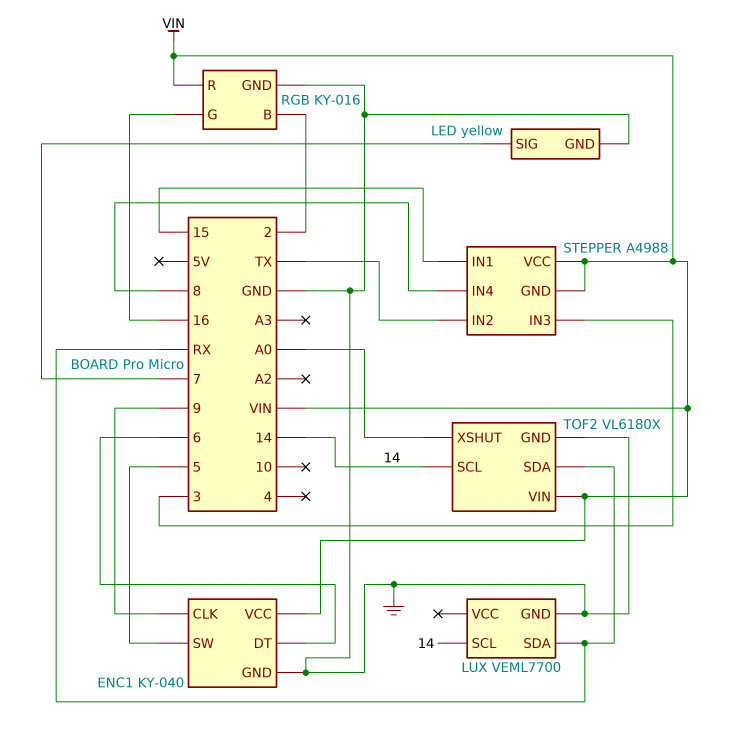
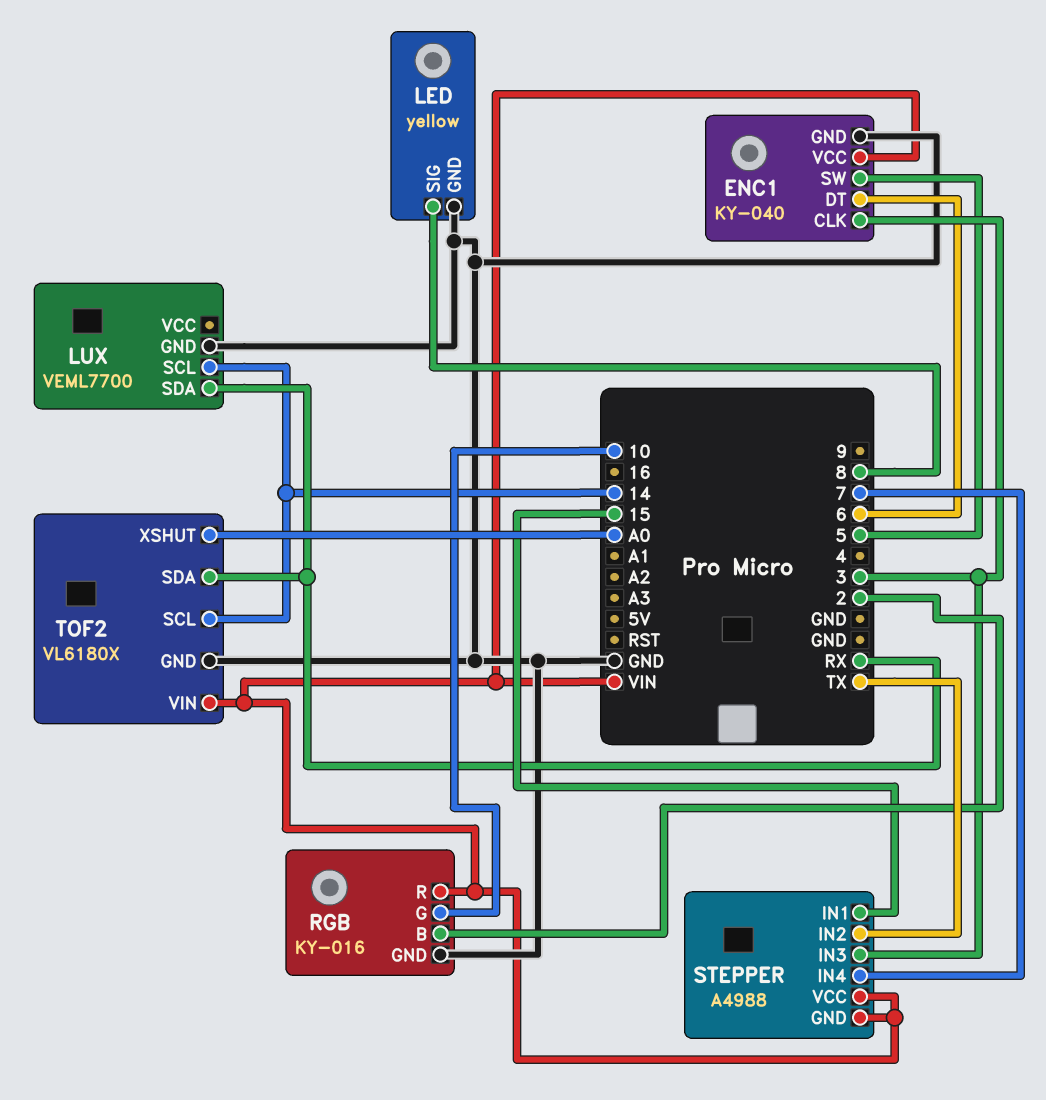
ENC1 pin CLK: 9 -> 3
LED pin SIG: 7 -> 8
RGB pin G: 16 -> 10
STEPPER pin IN4: 8 -> 7

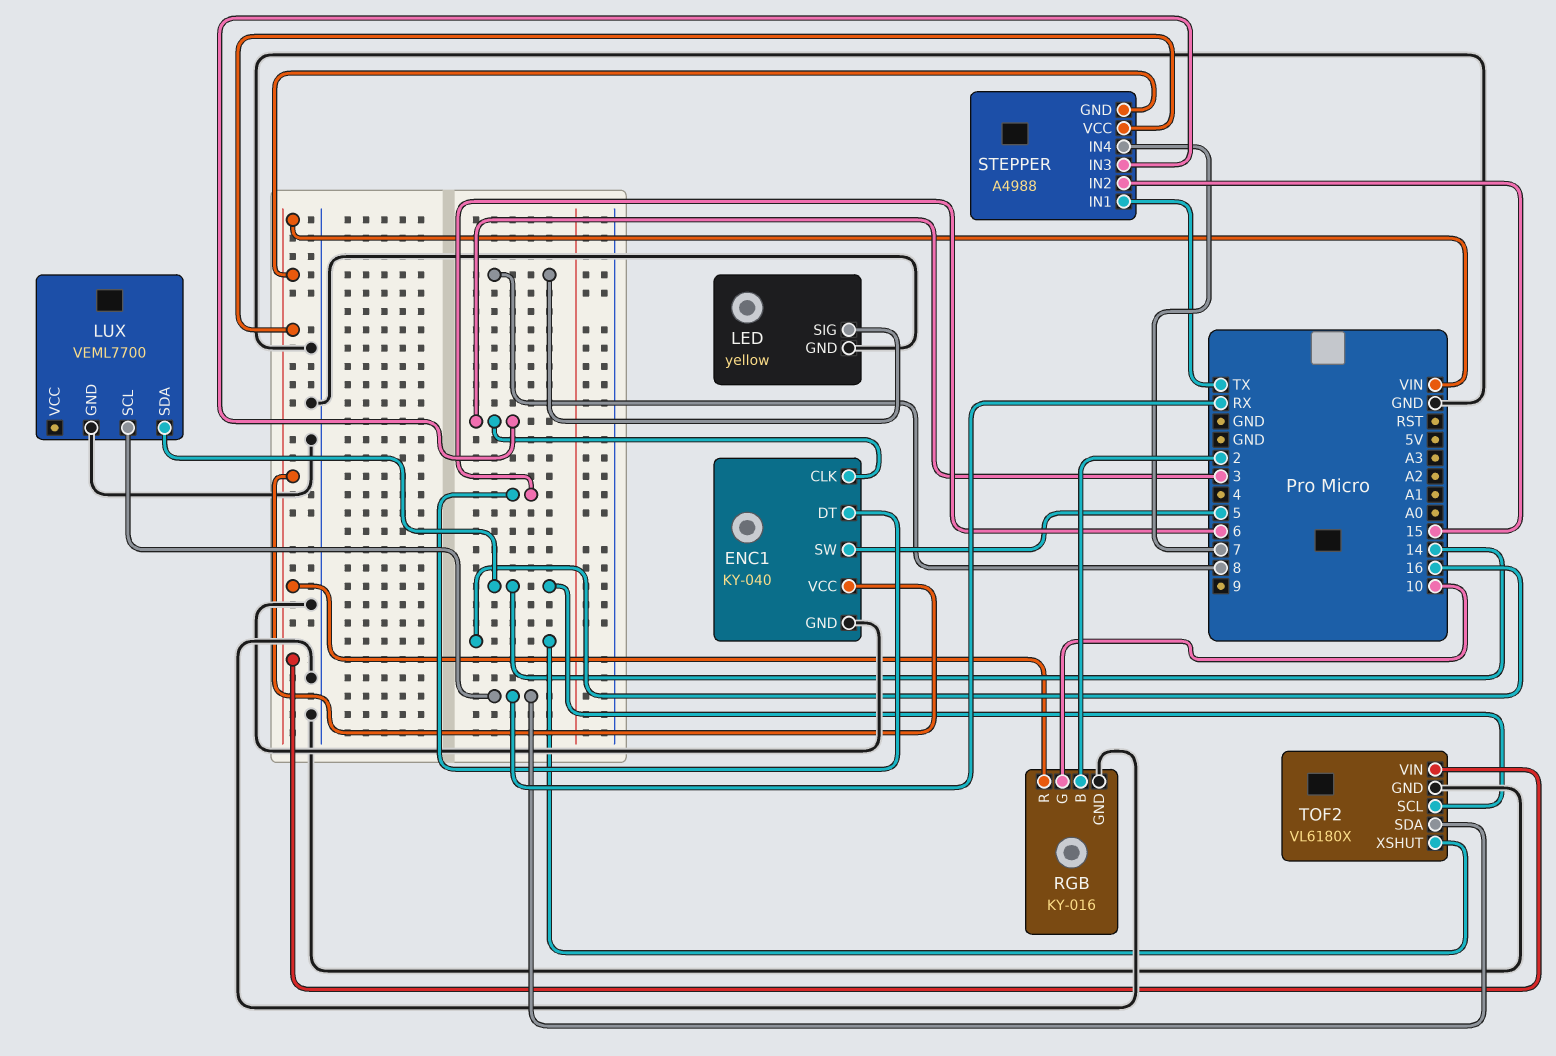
LUX pin SCL: 14 -> RX
LUX pin SDA: RX -> 14
STEPPER pin IN1: 15 -> TX
STEPPER pin IN2: TX -> 15
TOF2 pin XSHUT: A0 -> 16

